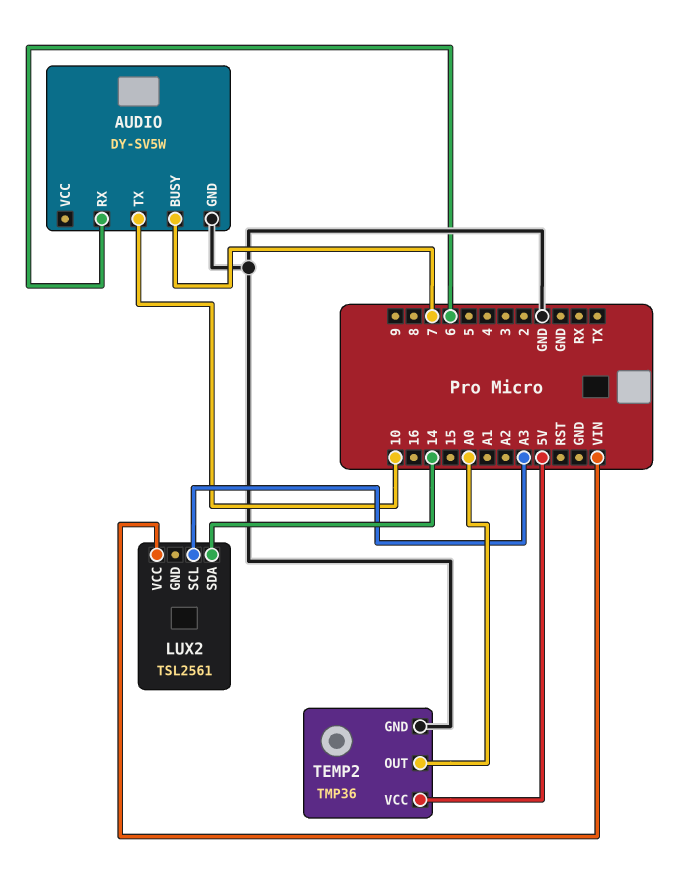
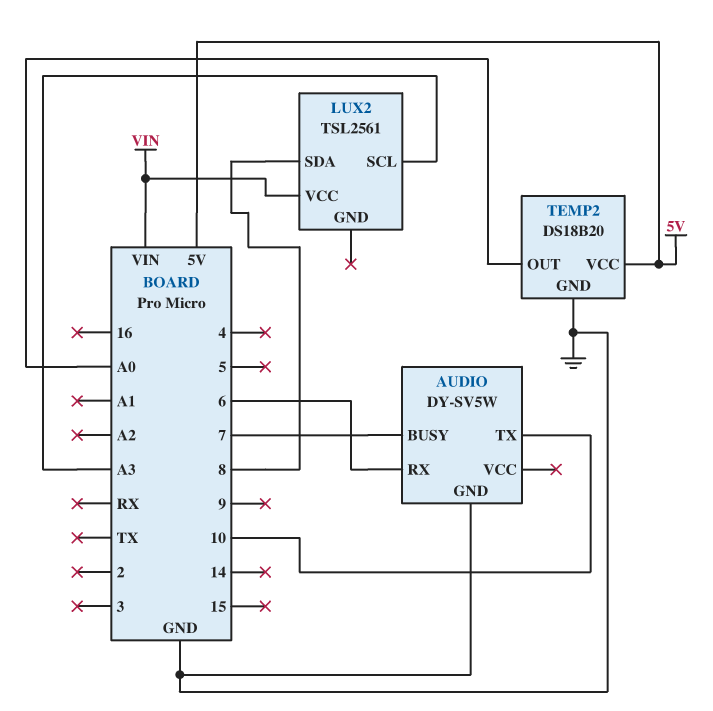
LUX2 pin SDA: 14 -> 8
TEMP2: TMP36 -> DS18B20

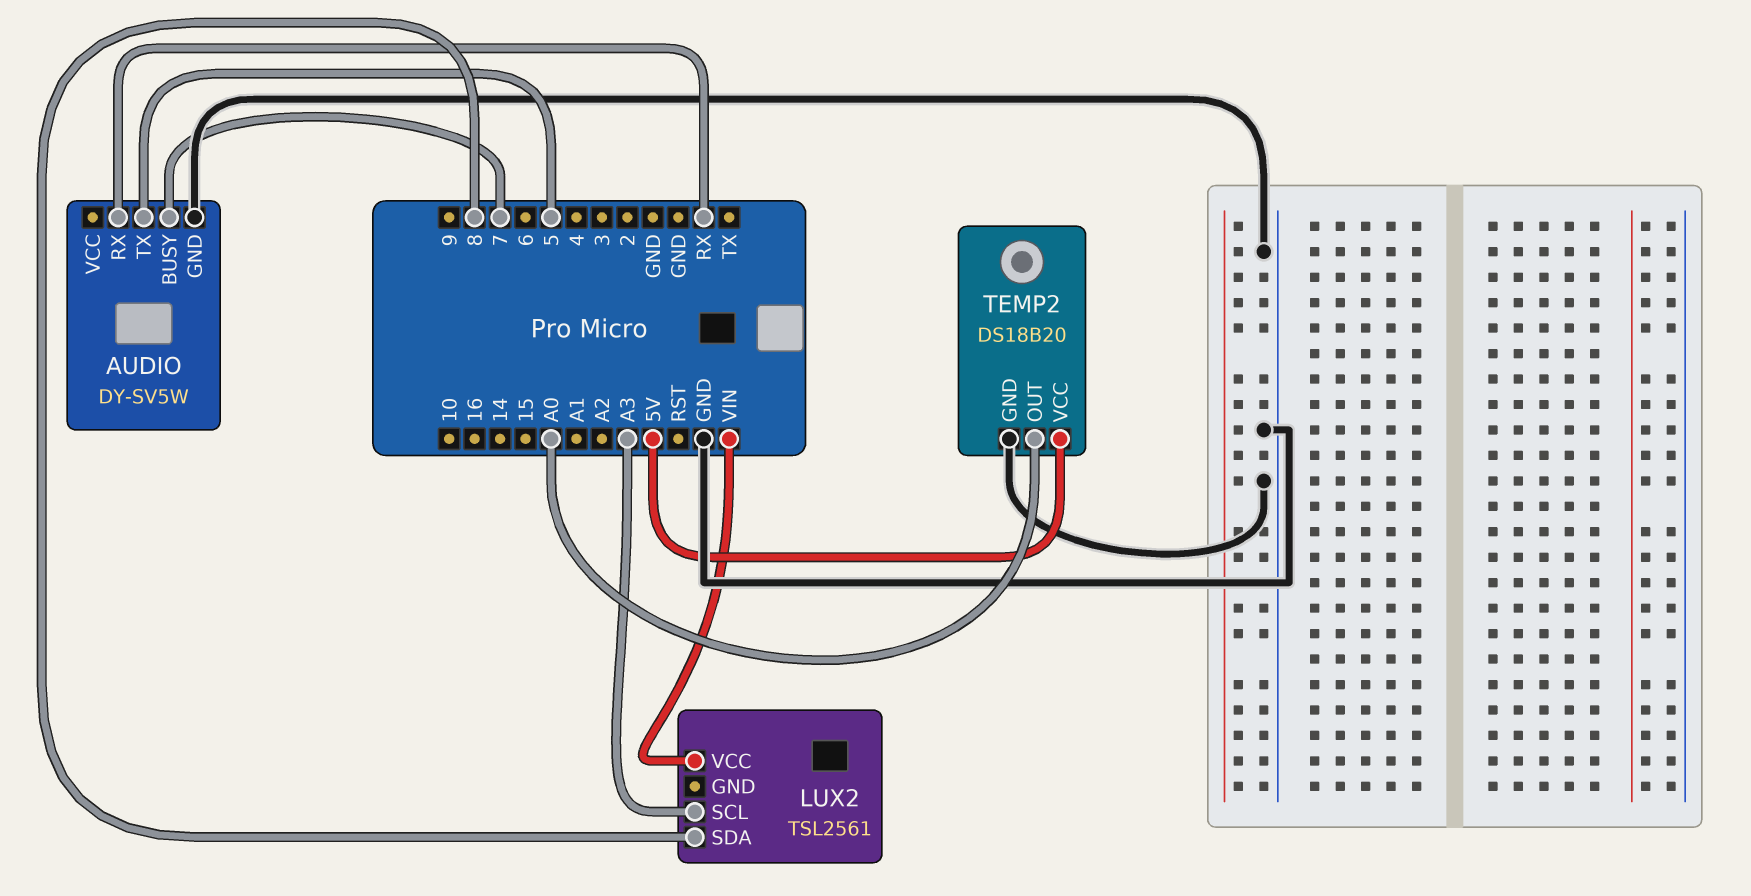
AUDIO pin RX: 6 -> RX
AUDIO pin TX: 10 -> 5

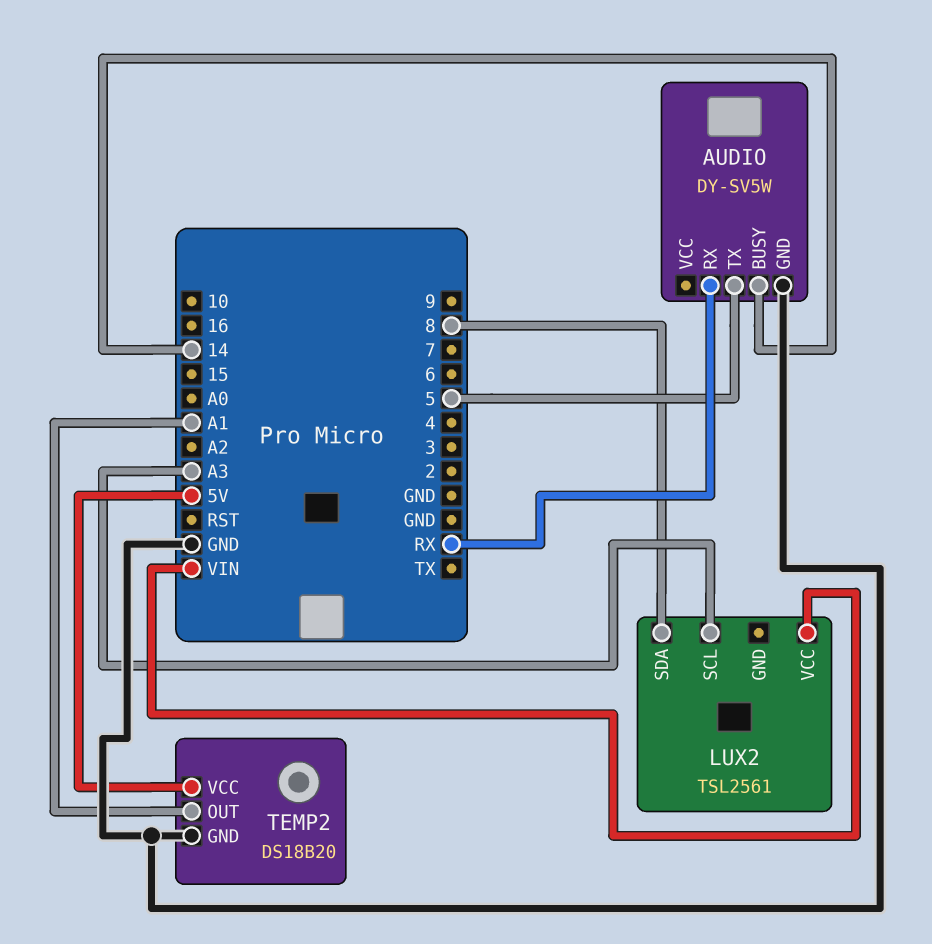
AUDIO pin BUSY: 7 -> 14
TEMP2 pin OUT: A0 -> A1

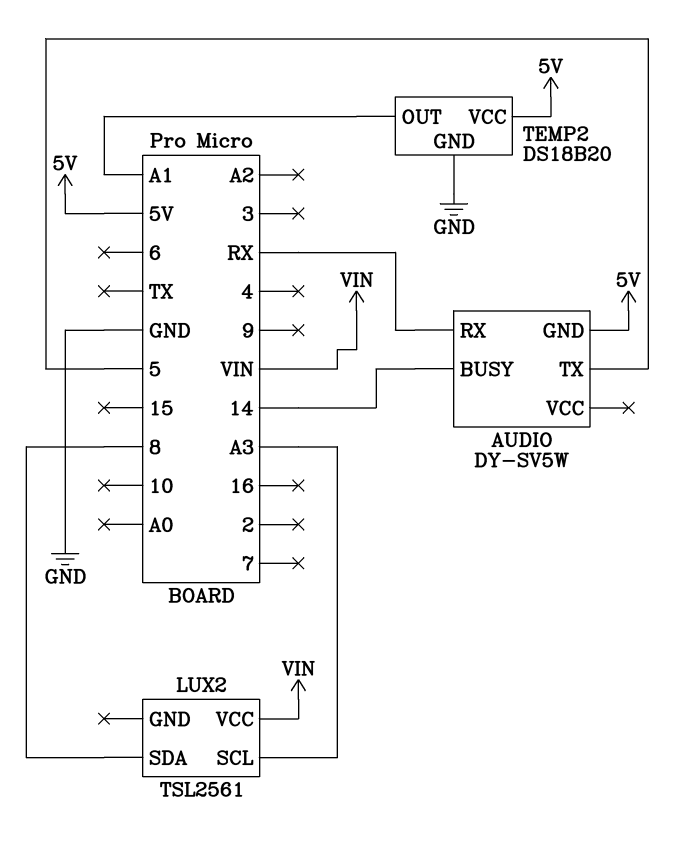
AUDIO pin GND: GND -> 5V

